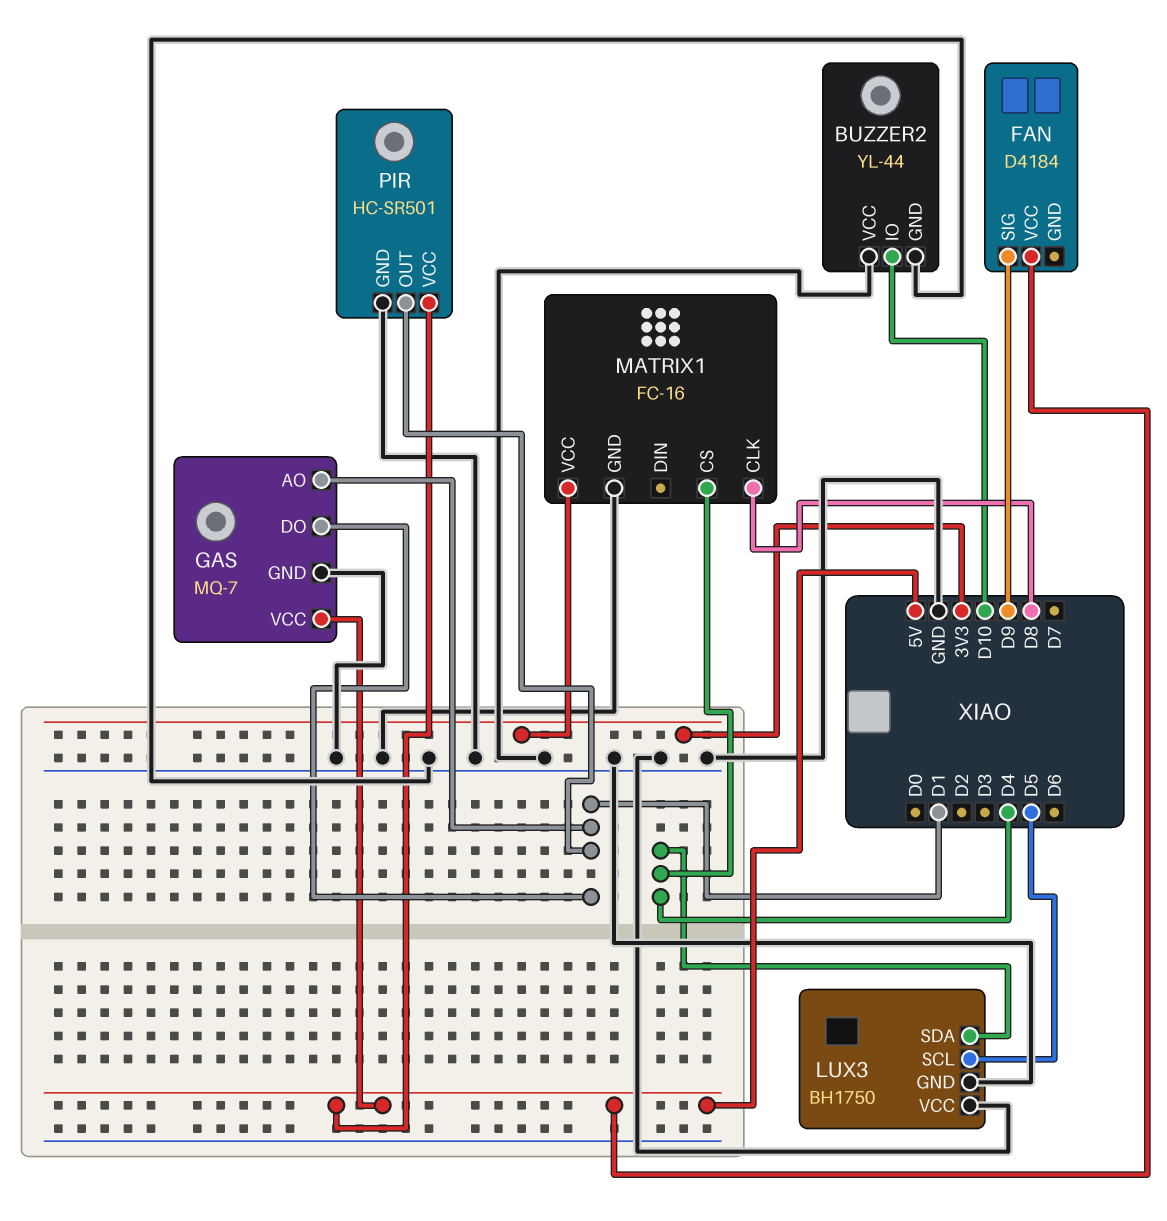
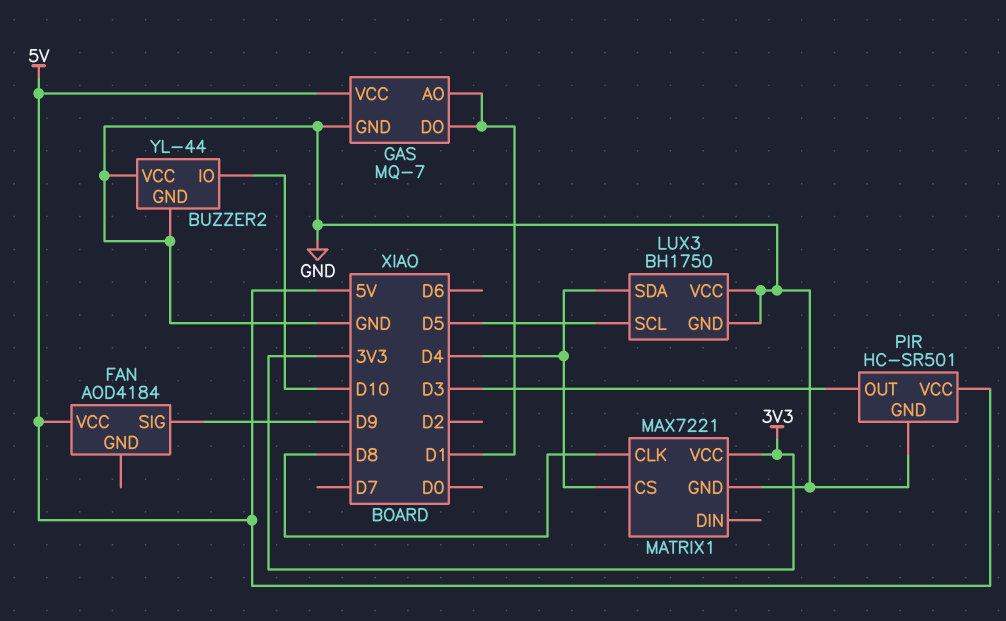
FAN: D4184 -> AOD4184
MATRIX1: FC-16 -> MAX7221
PIR pin OUT: D1 -> D3

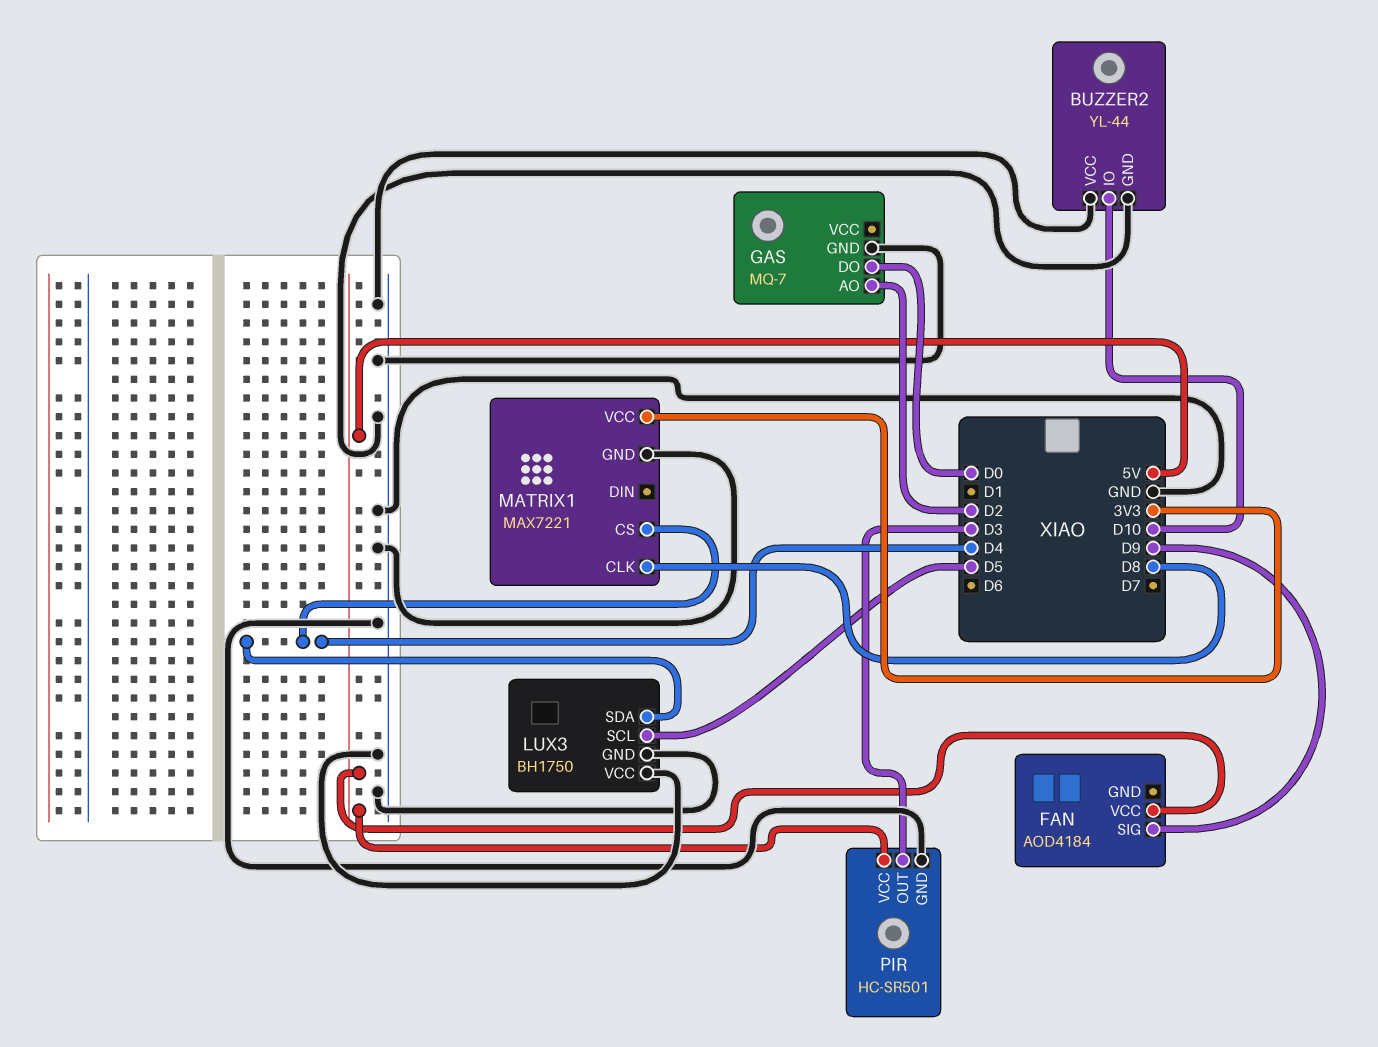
GAS pin AO: D1 -> D2
GAS pin DO: D1 -> D0
GAS pin VCC: 5V -> none

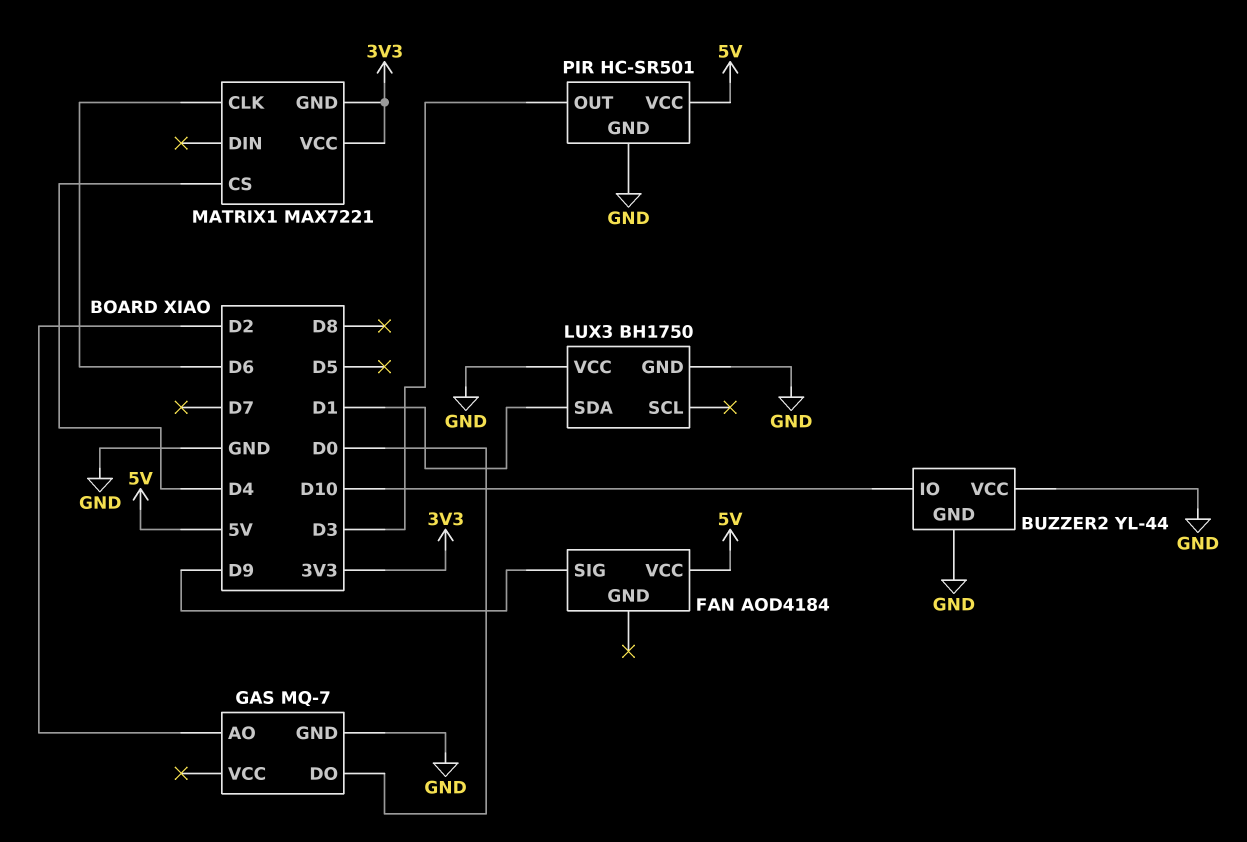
LUX3 pin SCL: D5 -> none
LUX3 pin SDA: D4 -> D1
MATRIX1 pin CLK: D8 -> D6
MATRIX1 pin GND: GND -> 3V3

